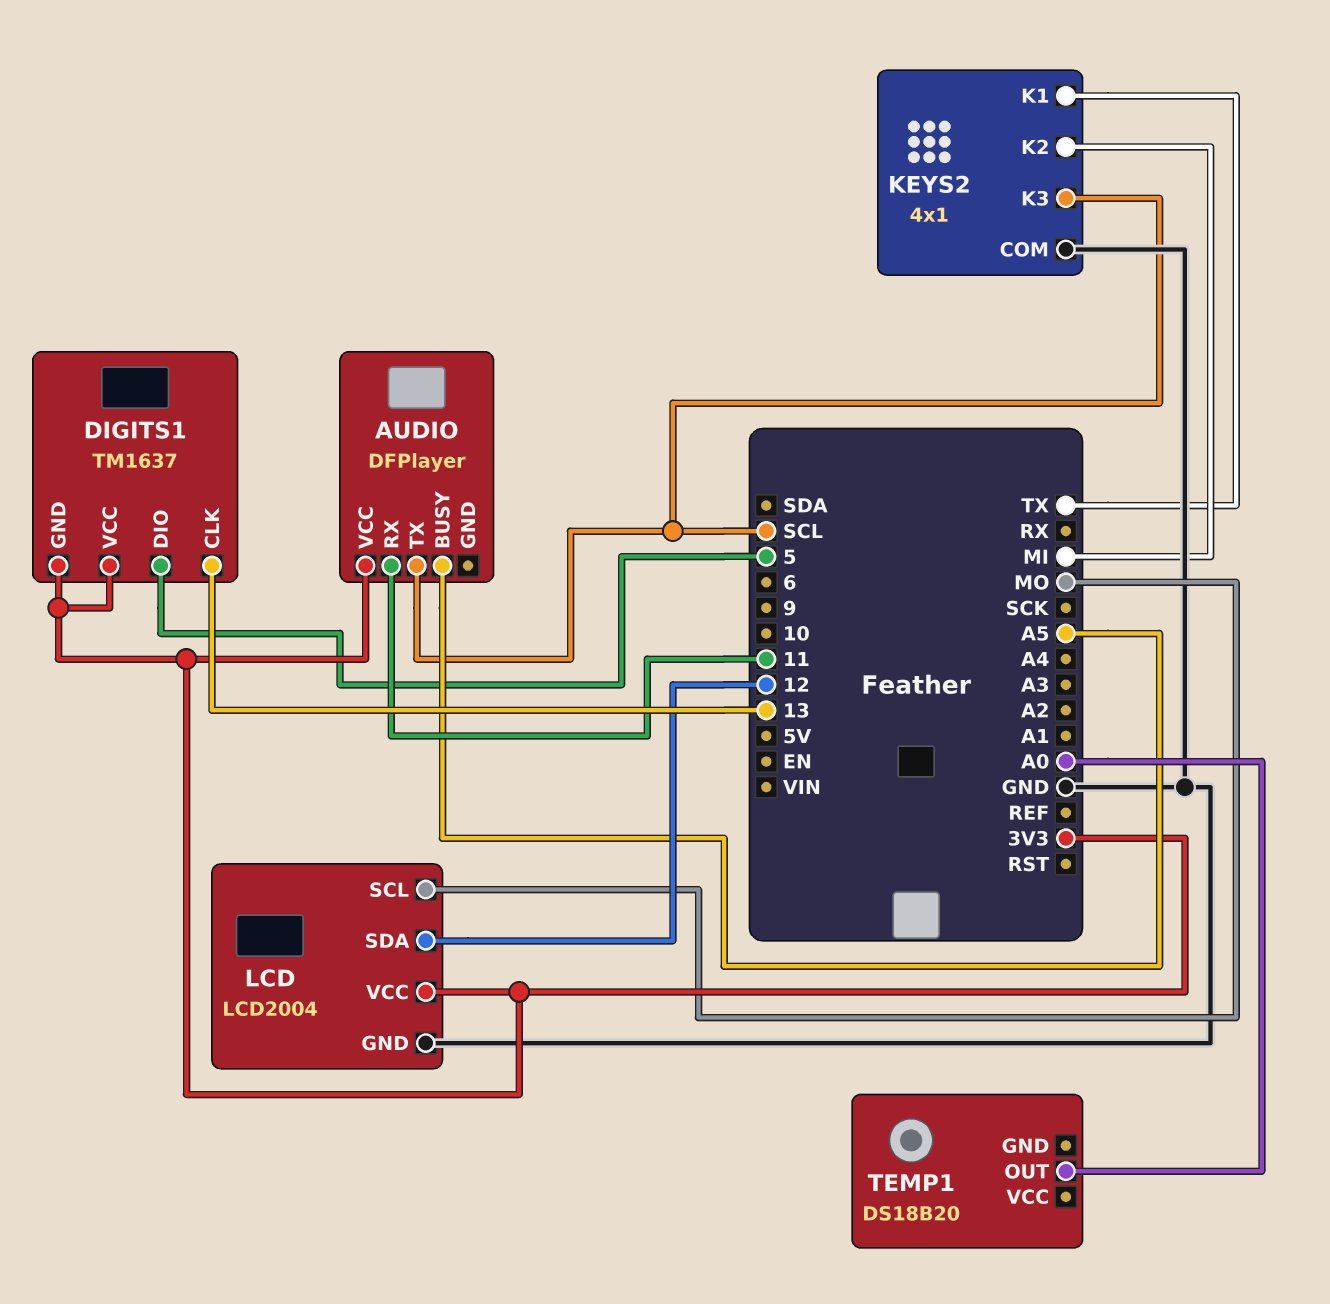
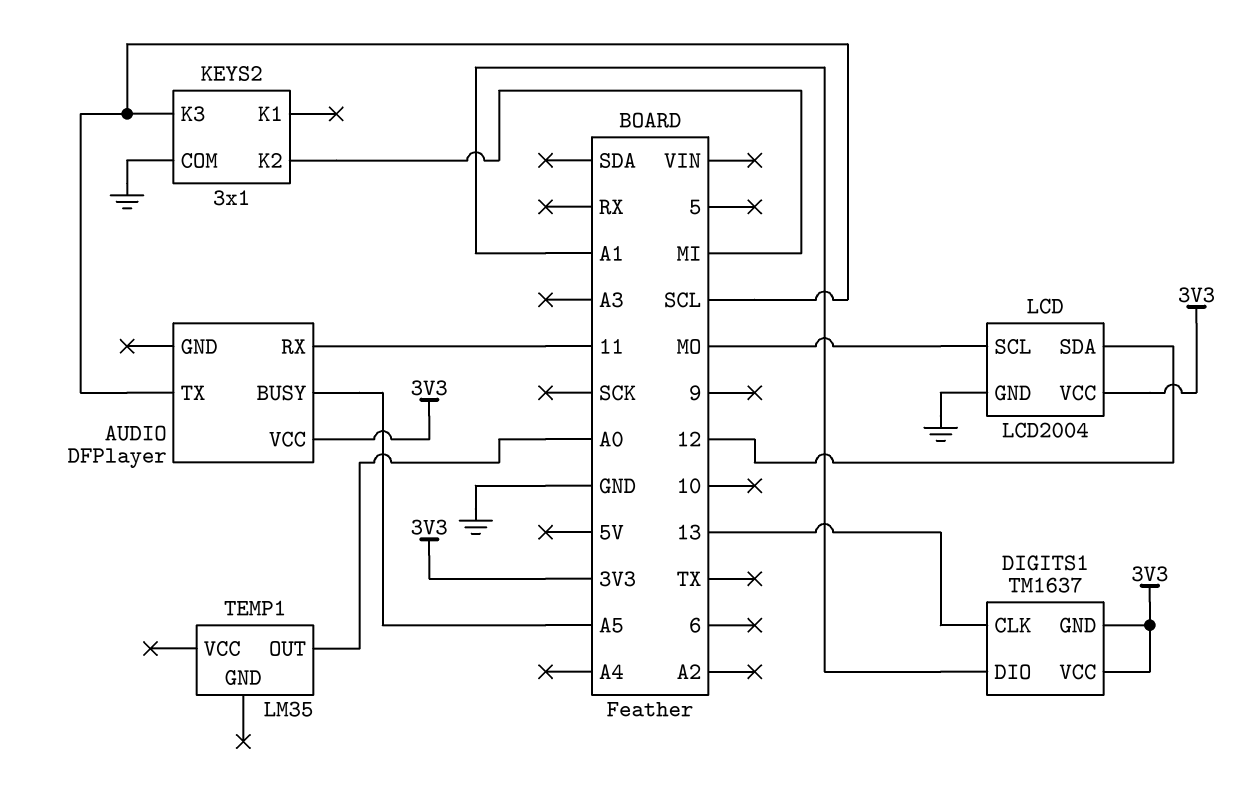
DIGITS1 pin DIO: 5 -> A1
KEYS2: 4x1 -> 3x1
KEYS2 pin K1: TX -> none
TEMP1: DS18B20 -> LM35

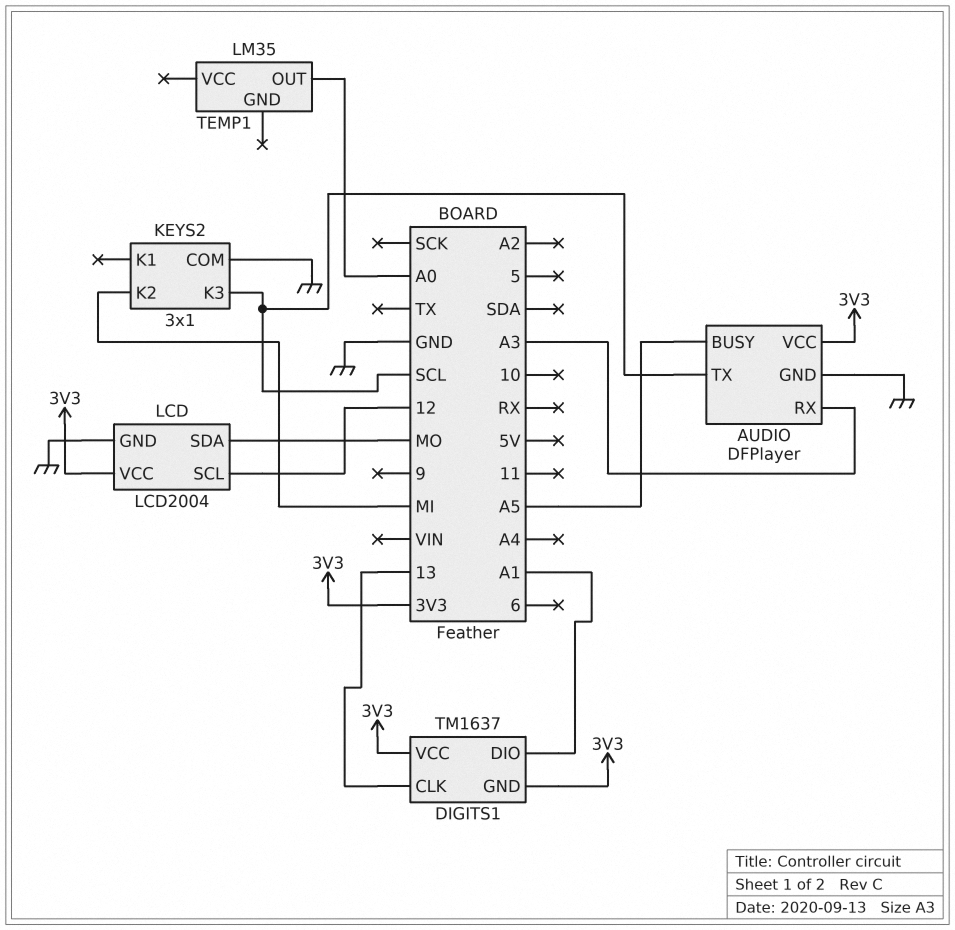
AUDIO pin GND: none -> GND
AUDIO pin RX: 11 -> A3
LCD pin SCL: MO -> 12
LCD pin SDA: 12 -> MO

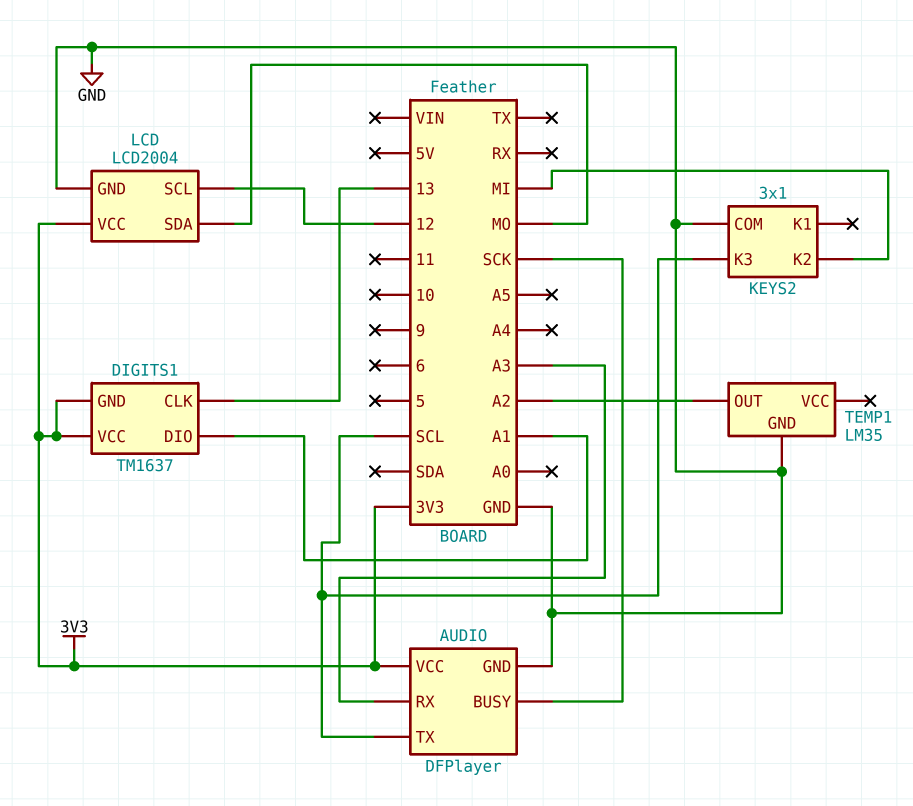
AUDIO pin BUSY: A5 -> SCK
TEMP1 pin GND: none -> GND
TEMP1 pin OUT: A0 -> A2

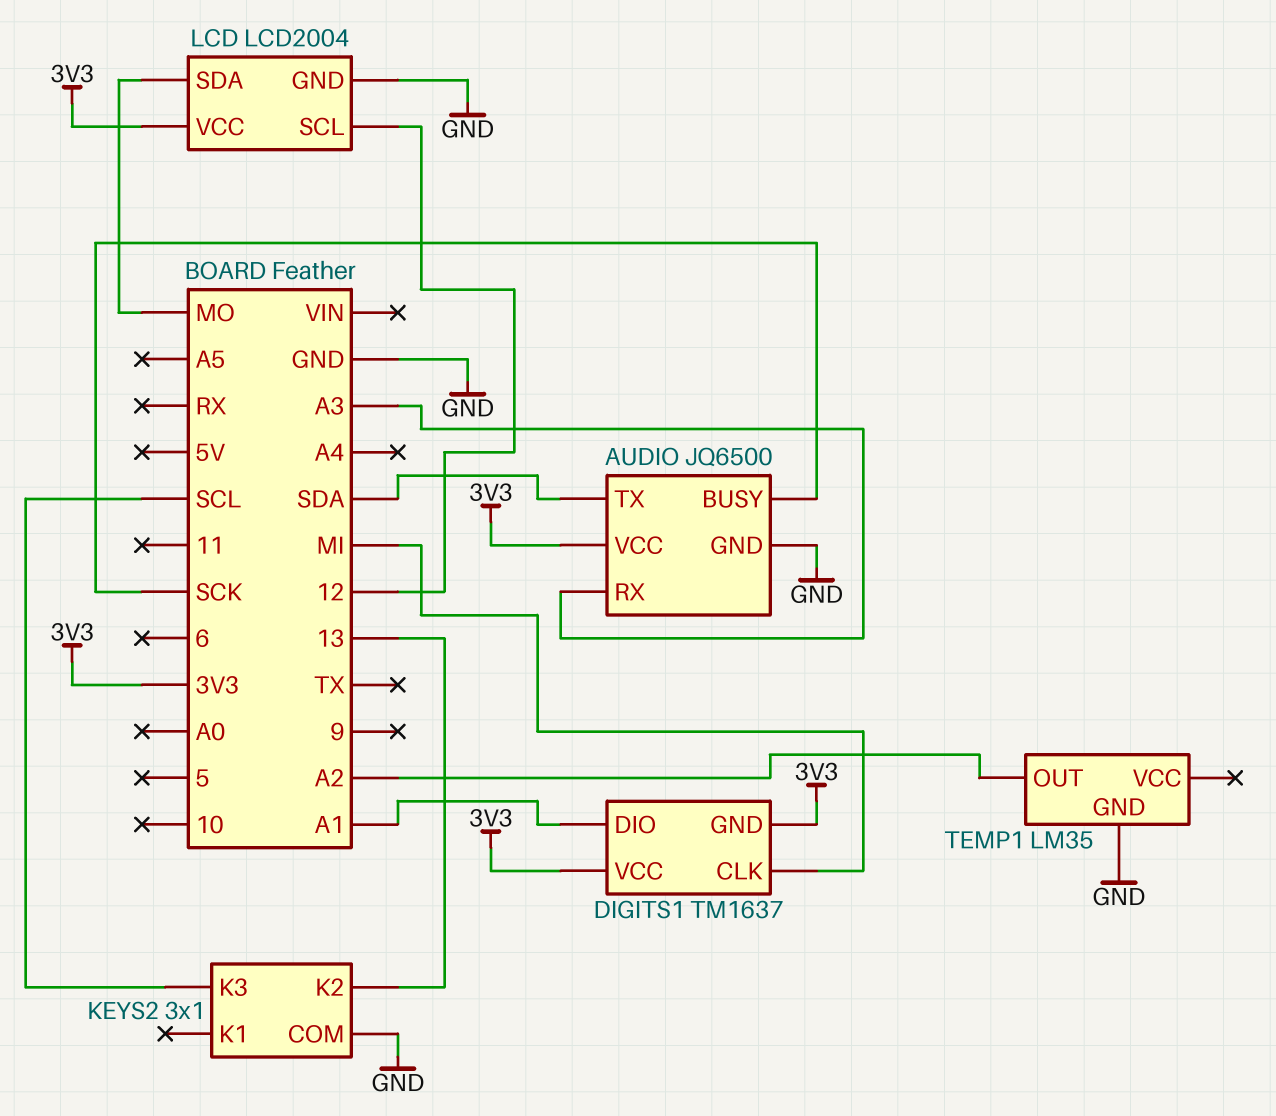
AUDIO: DFPlayer -> JQ6500
AUDIO pin TX: SCL -> SDA
DIGITS1 pin CLK: 13 -> MI
KEYS2 pin K2: MI -> 13

